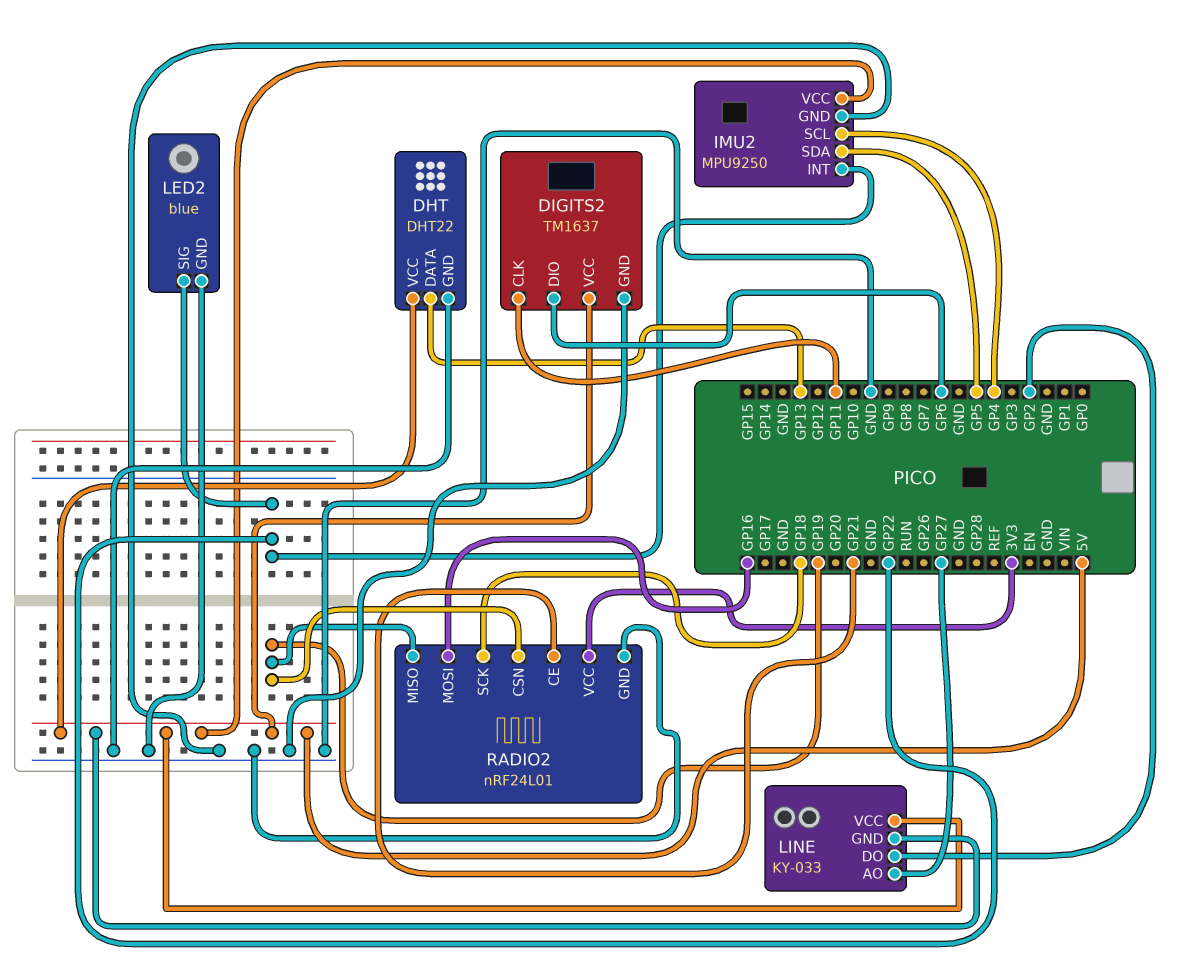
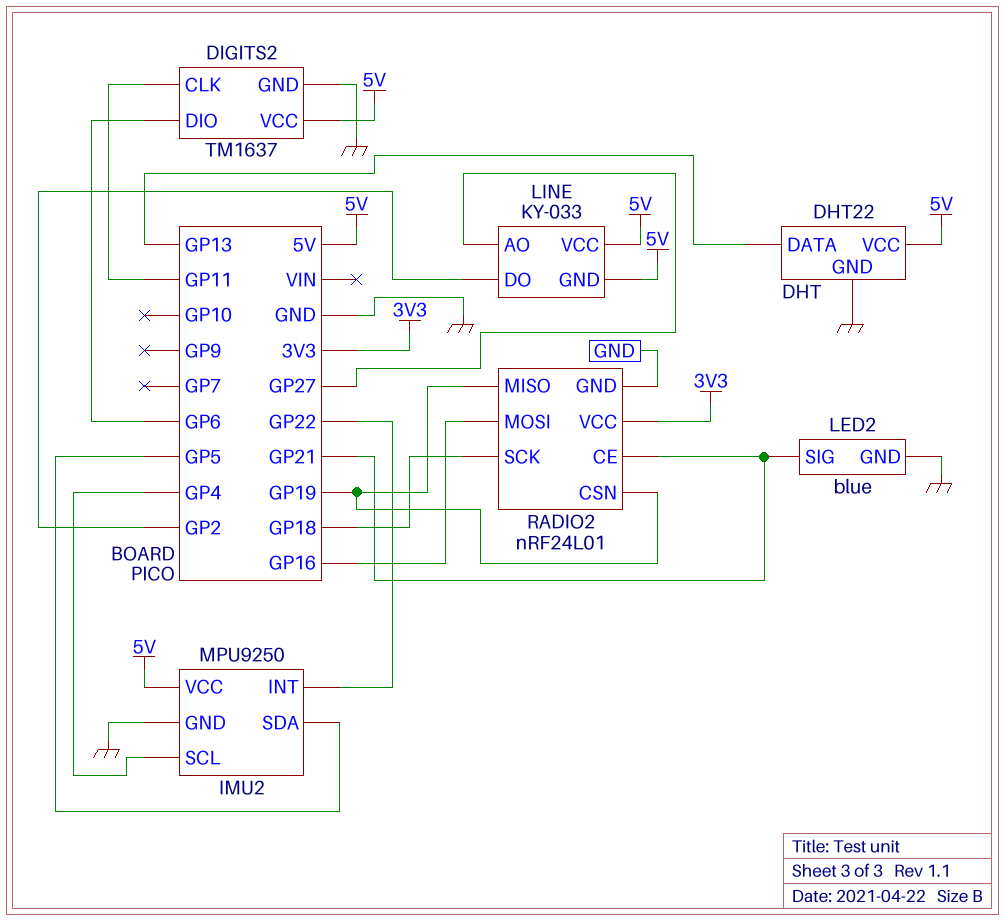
LED2 pin SIG: GP22 -> GP21

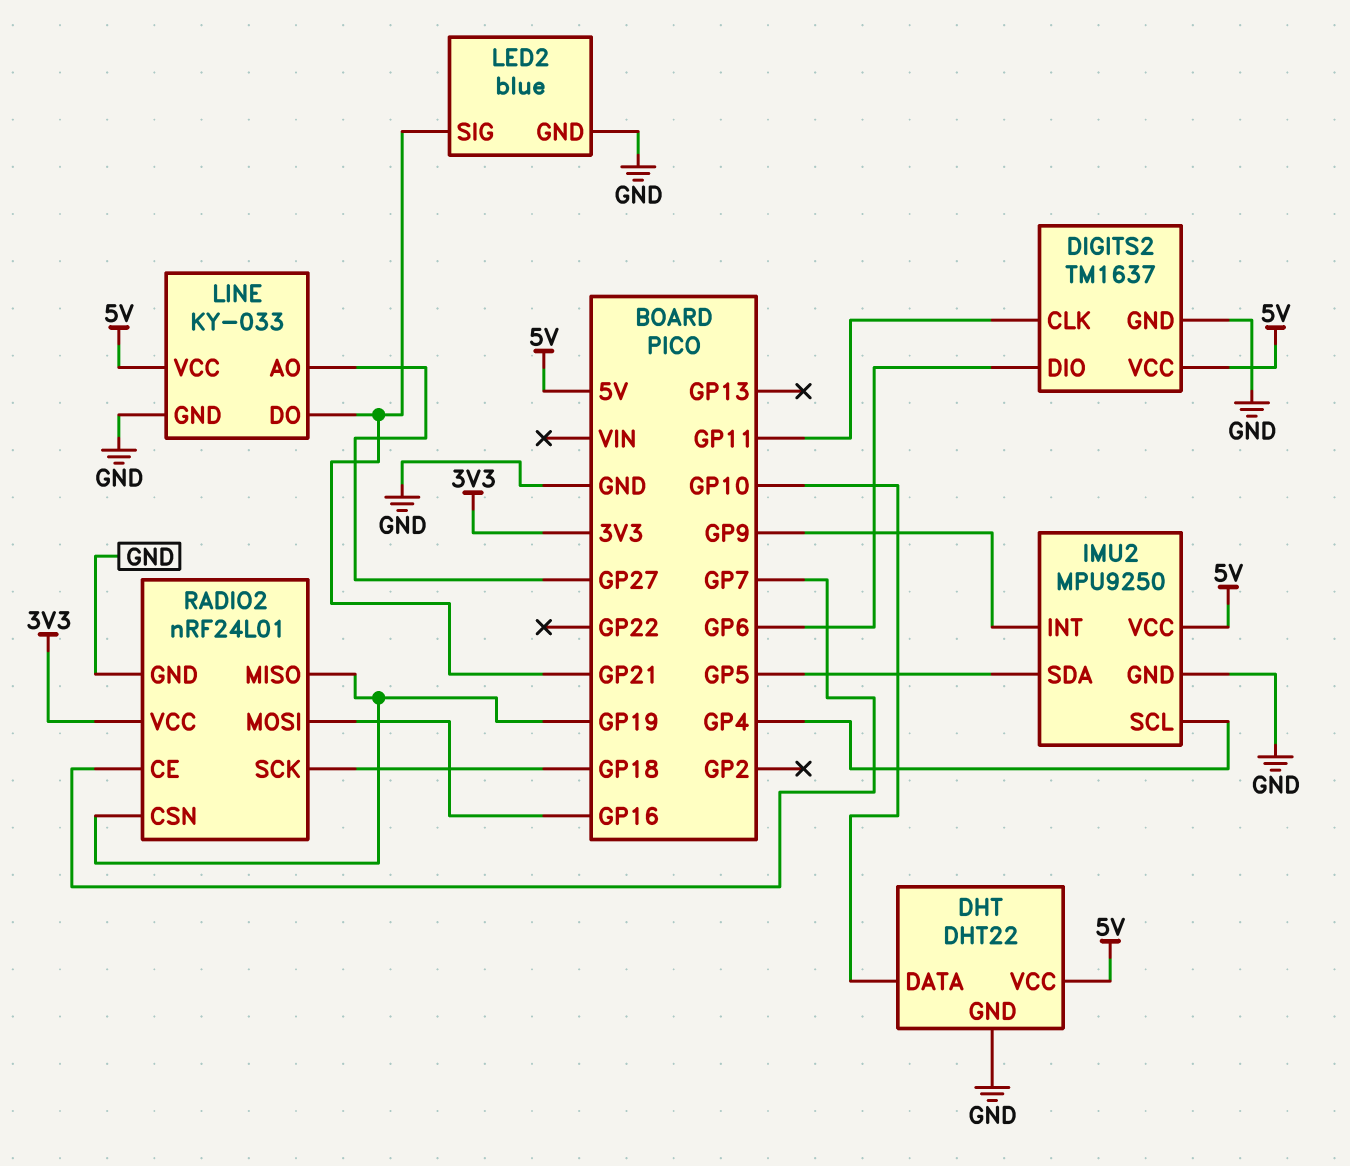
DHT pin DATA: GP13 -> GP10
IMU2 pin INT: GP22 -> GP9
LINE pin DO: GP2 -> GP21
LINE pin GND: 5V -> GND
RADIO2 pin CE: GP21 -> GP7

